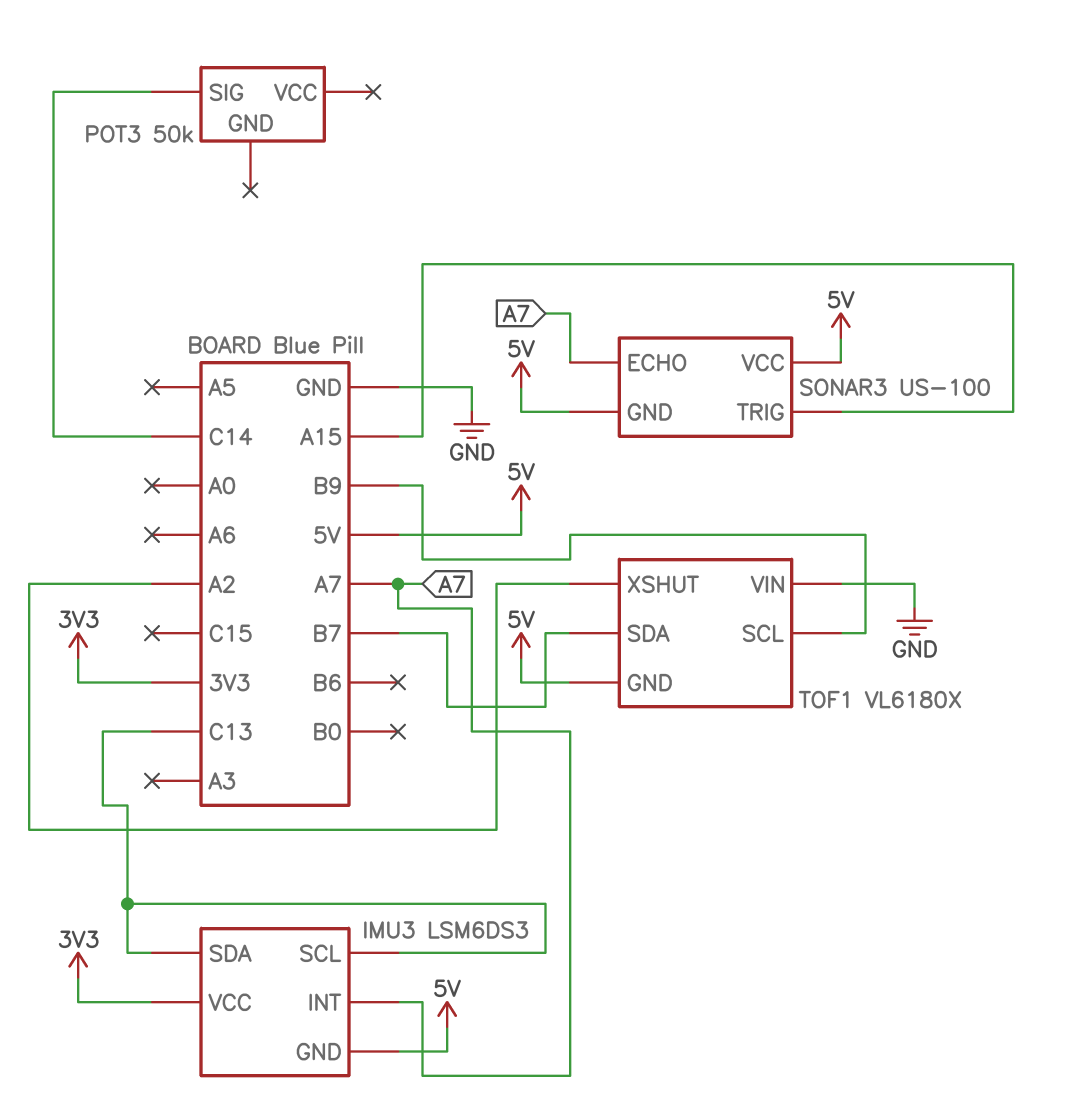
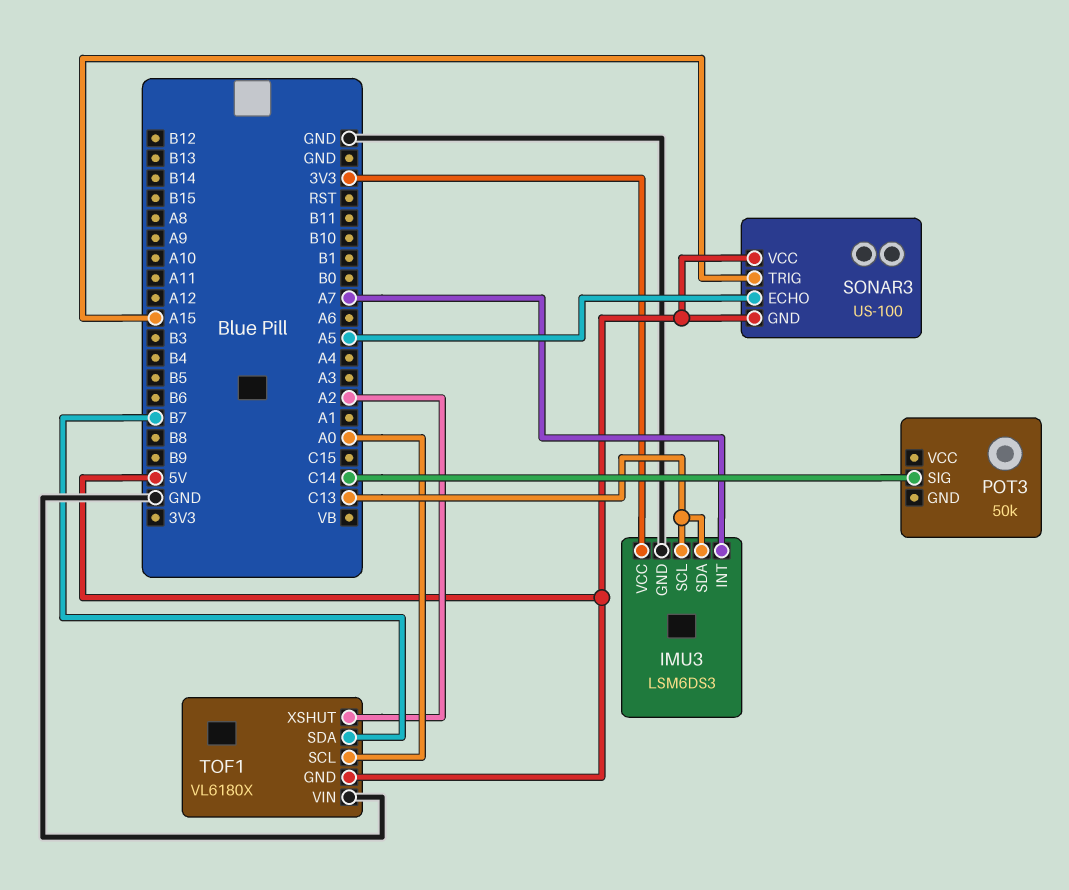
IMU3 pin GND: 5V -> GND
SONAR3 pin ECHO: A7 -> A5
TOF1 pin SCL: B9 -> A0

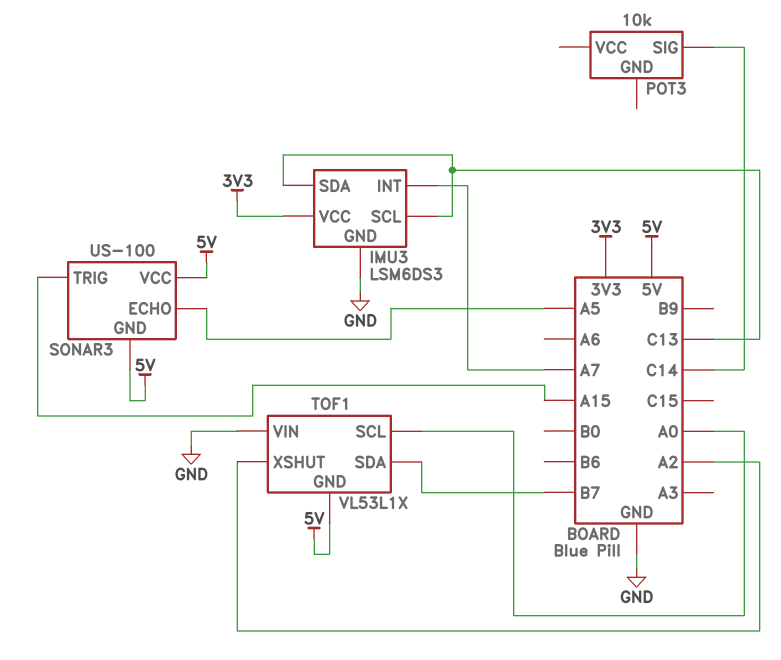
POT3: 50k -> 10k
TOF1: VL6180X -> VL53L1X

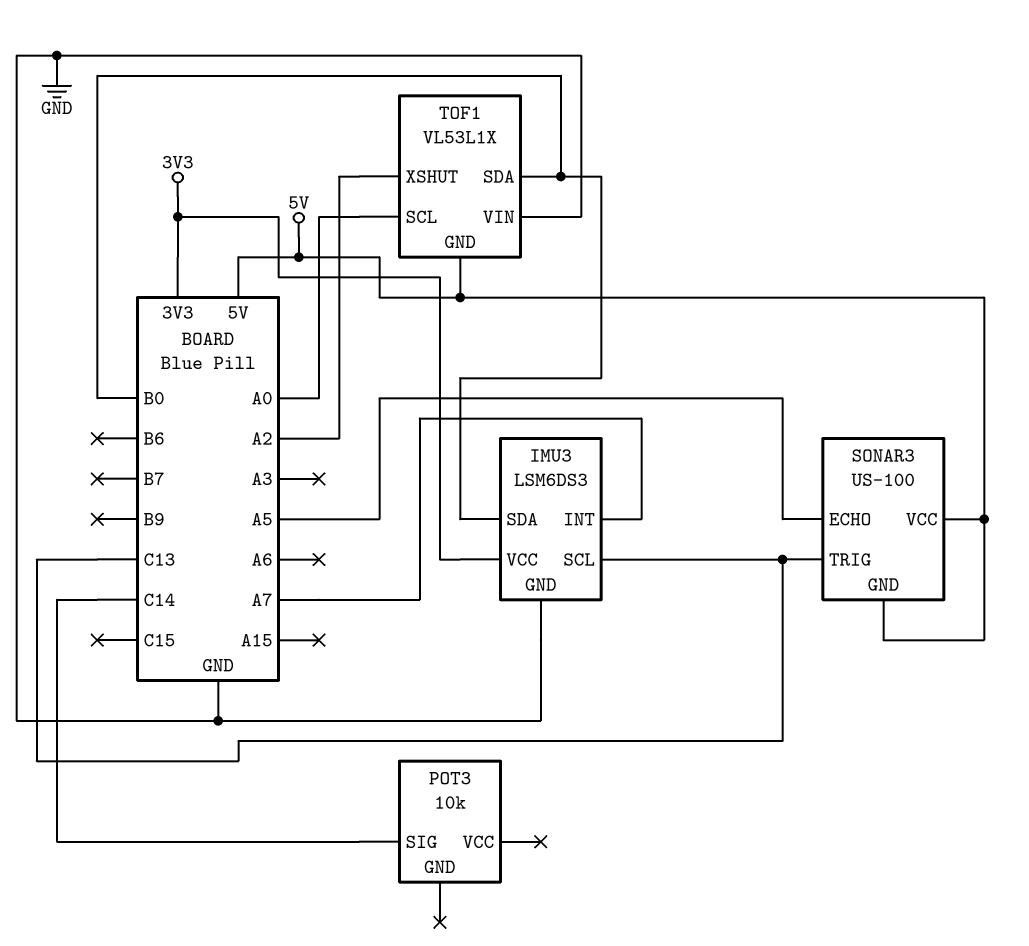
IMU3 pin SDA: C13 -> B0
SONAR3 pin TRIG: A15 -> C13
TOF1 pin SDA: B7 -> B0

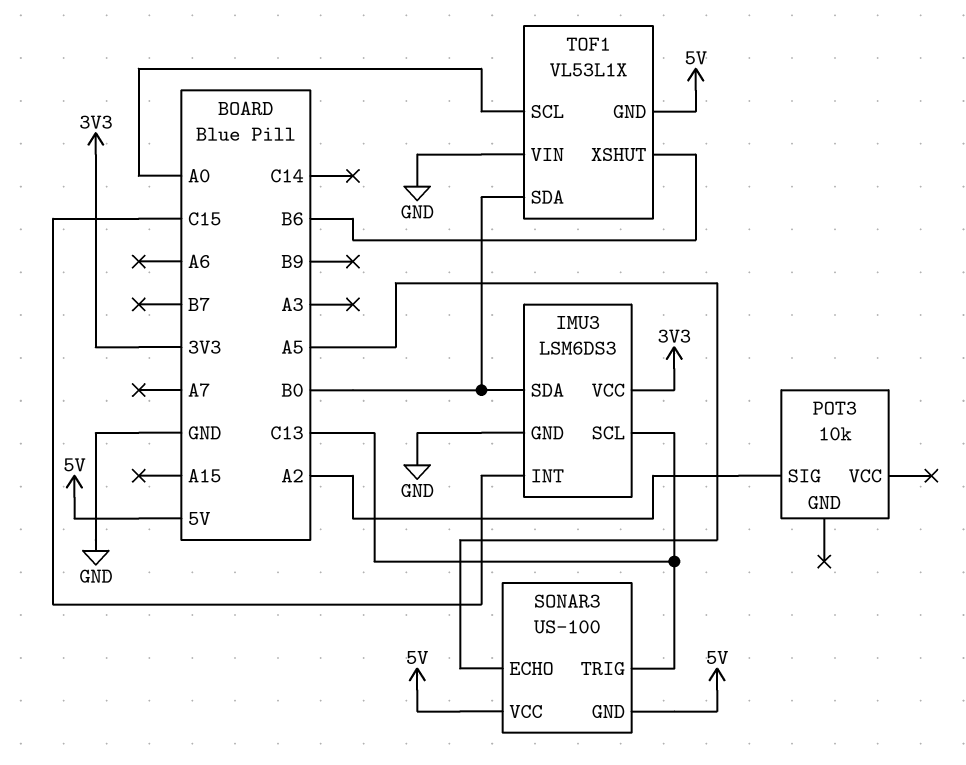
IMU3 pin INT: A7 -> C15
POT3 pin SIG: C14 -> A2
TOF1 pin XSHUT: A2 -> B6

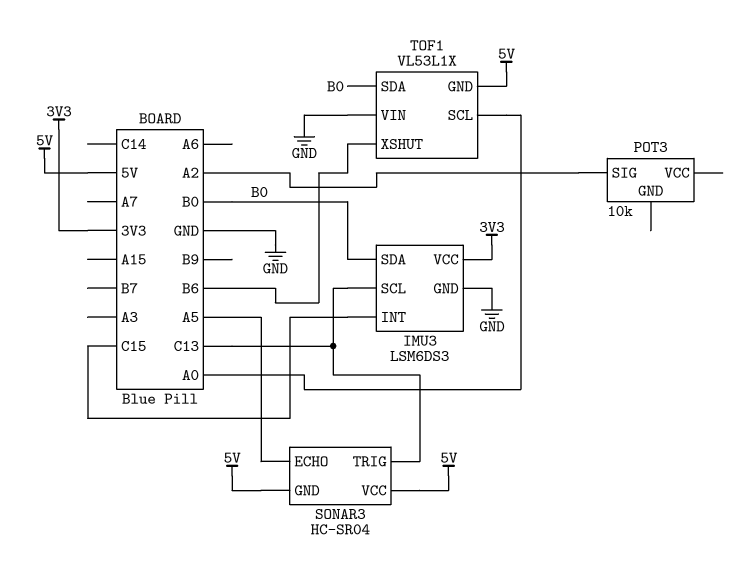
SONAR3: US-100 -> HC-SR04

